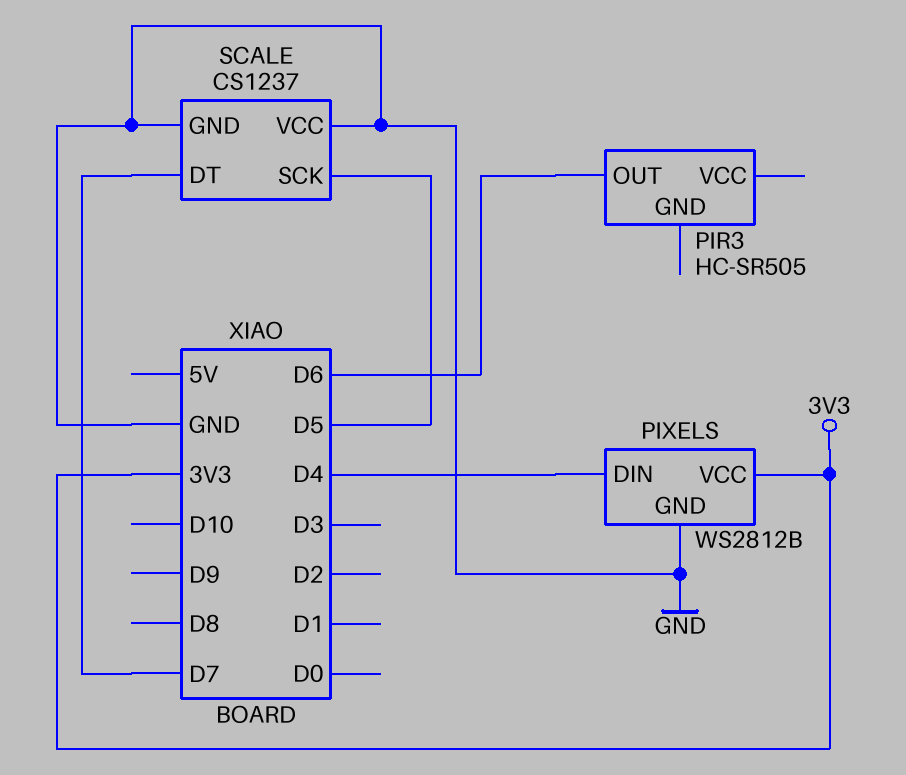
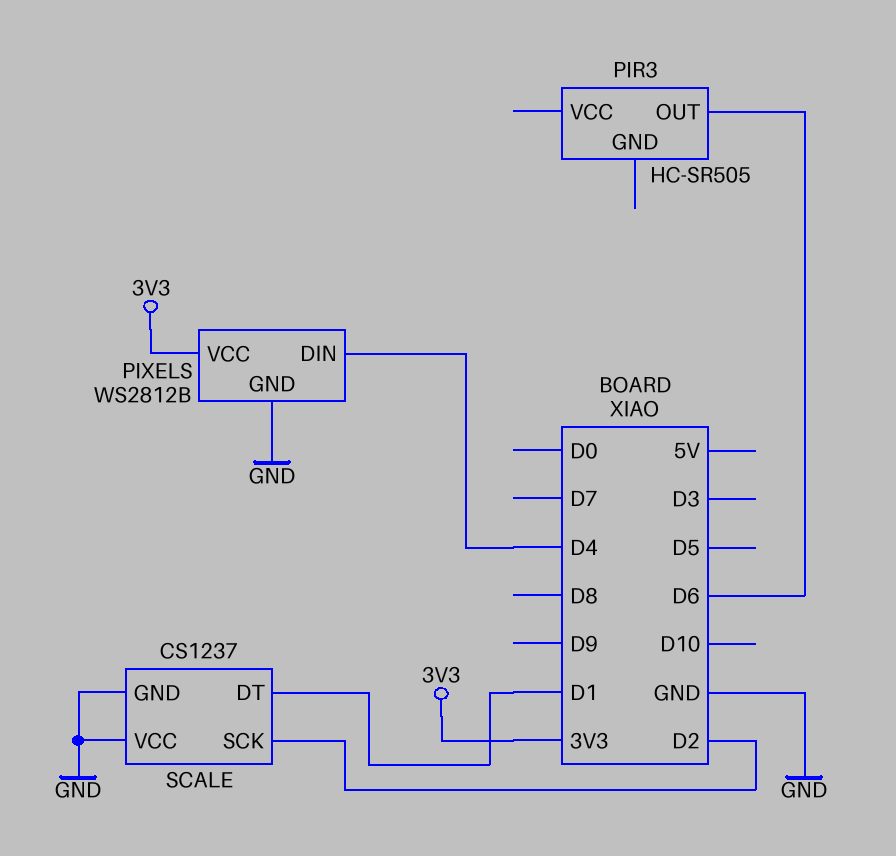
SCALE pin DT: D7 -> D1
SCALE pin SCK: D5 -> D2

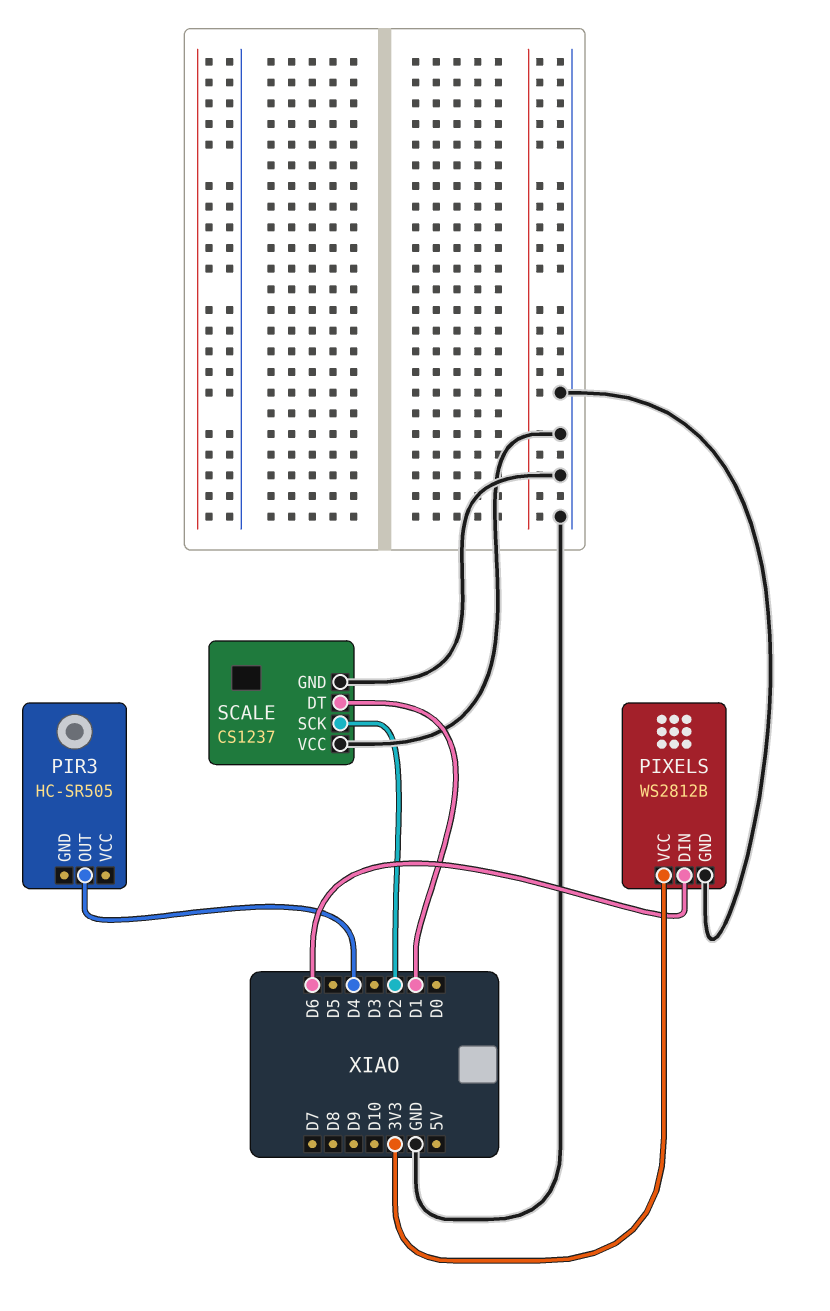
PIR3 pin OUT: D6 -> D4
PIXELS pin DIN: D4 -> D6

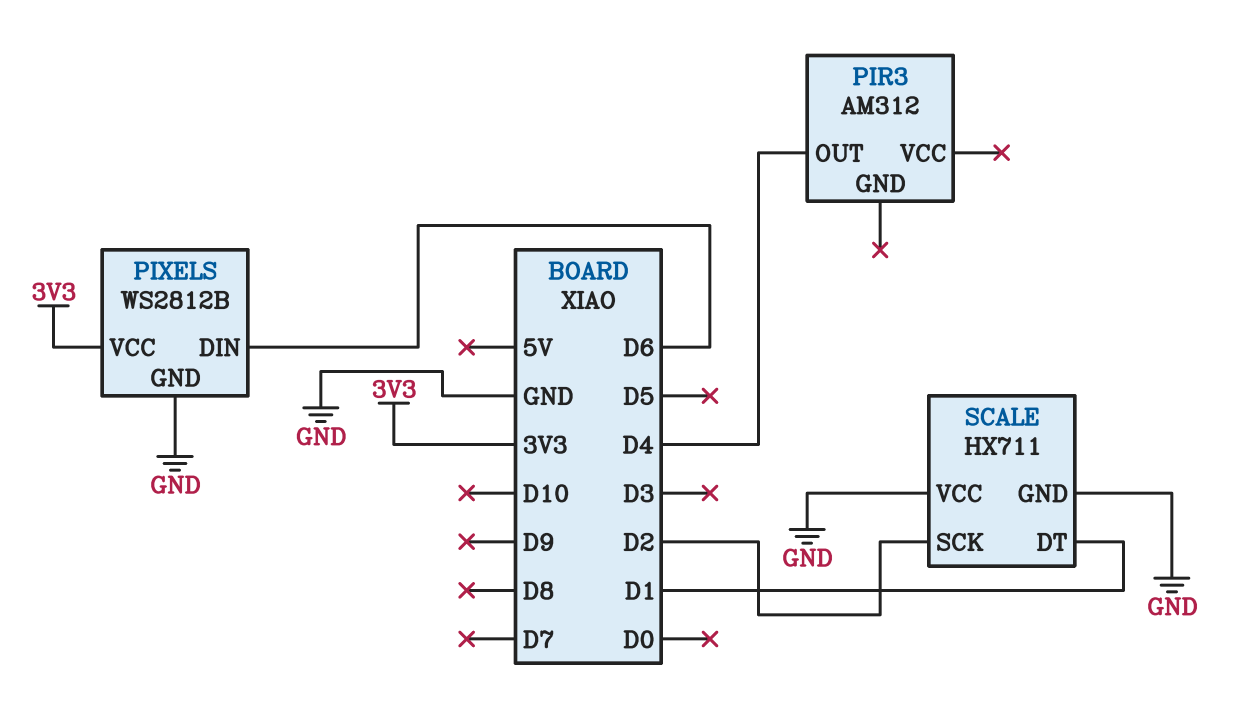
PIR3: HC-SR505 -> AM312
SCALE: CS1237 -> HX711

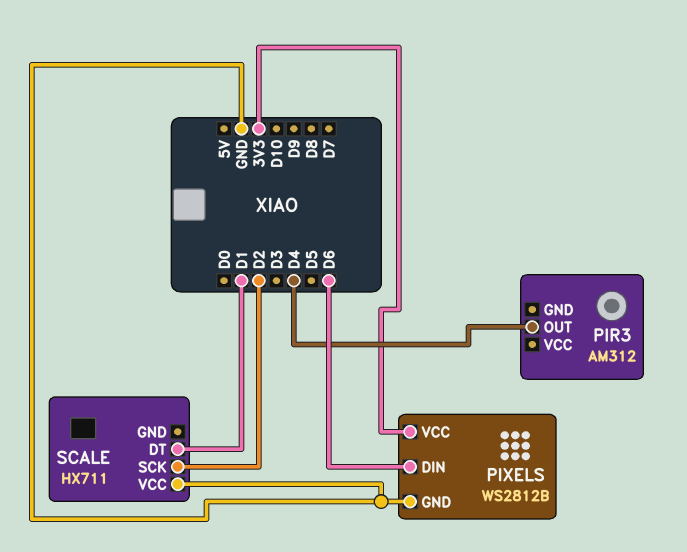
SCALE pin GND: GND -> none

